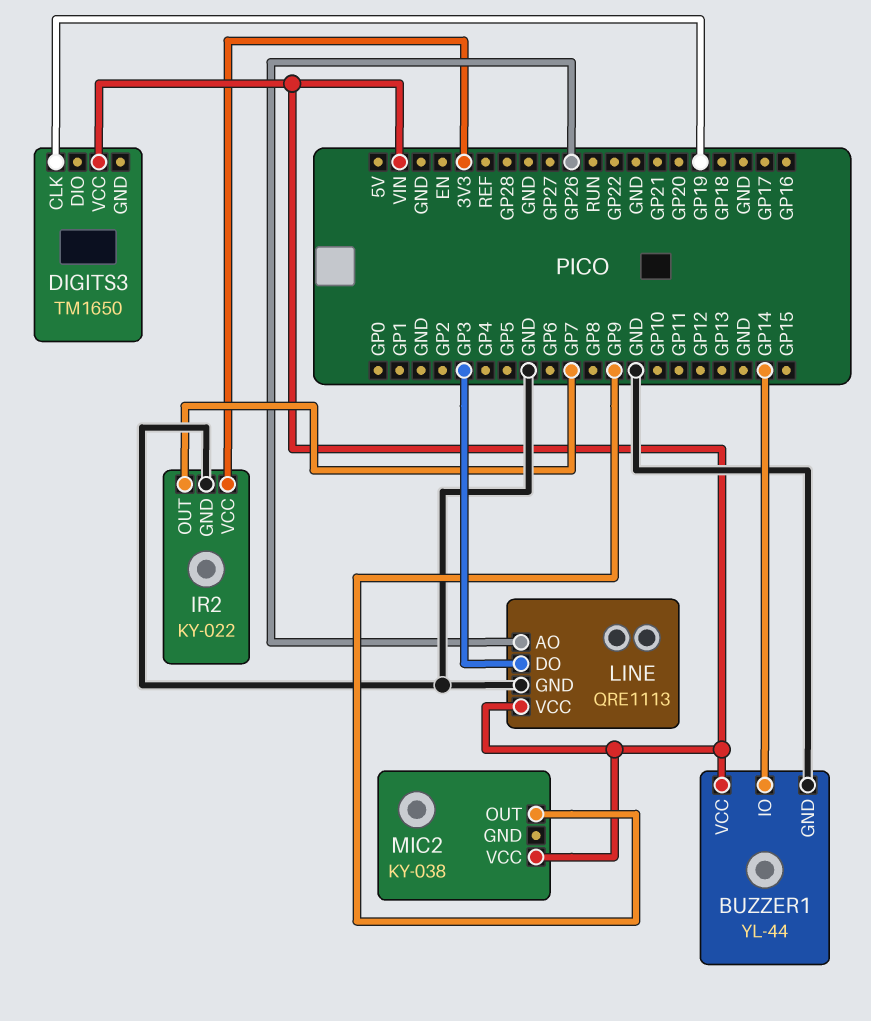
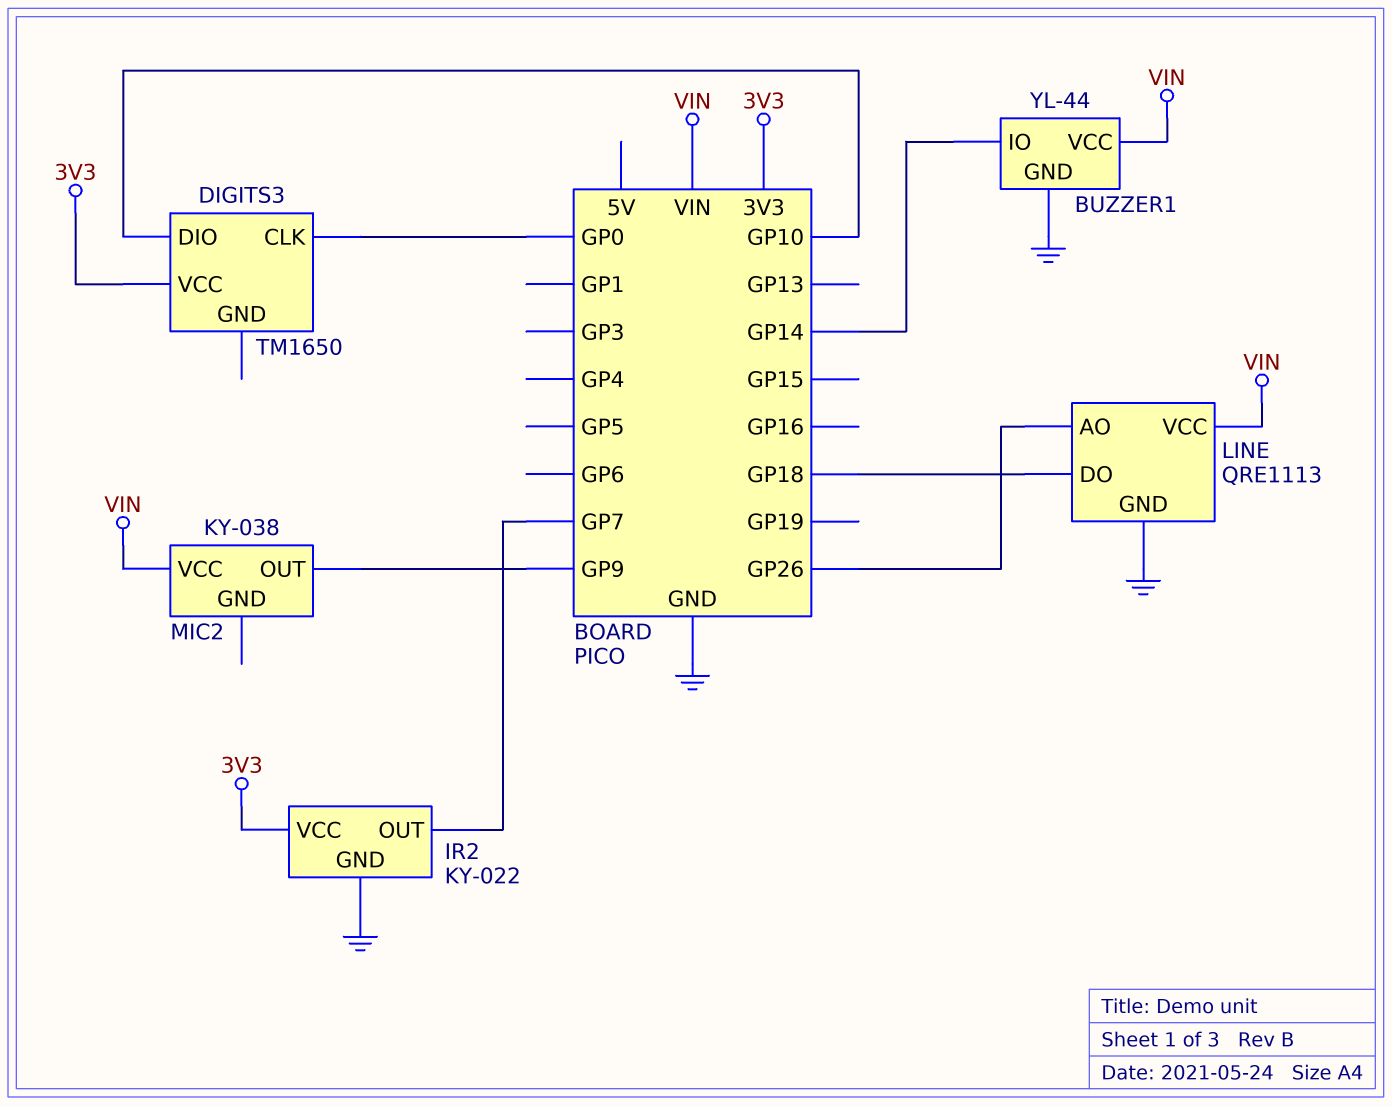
DIGITS3 pin CLK: GP19 -> GP0
DIGITS3 pin DIO: none -> GP10
DIGITS3 pin VCC: VIN -> 3V3
LINE pin DO: GP3 -> GP18

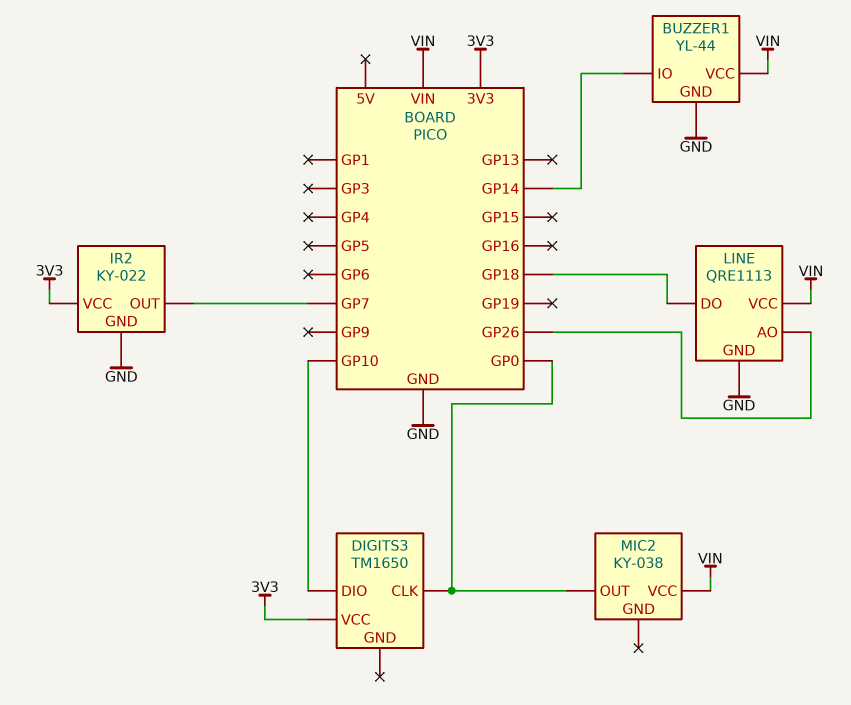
MIC2 pin OUT: GP9 -> GP0

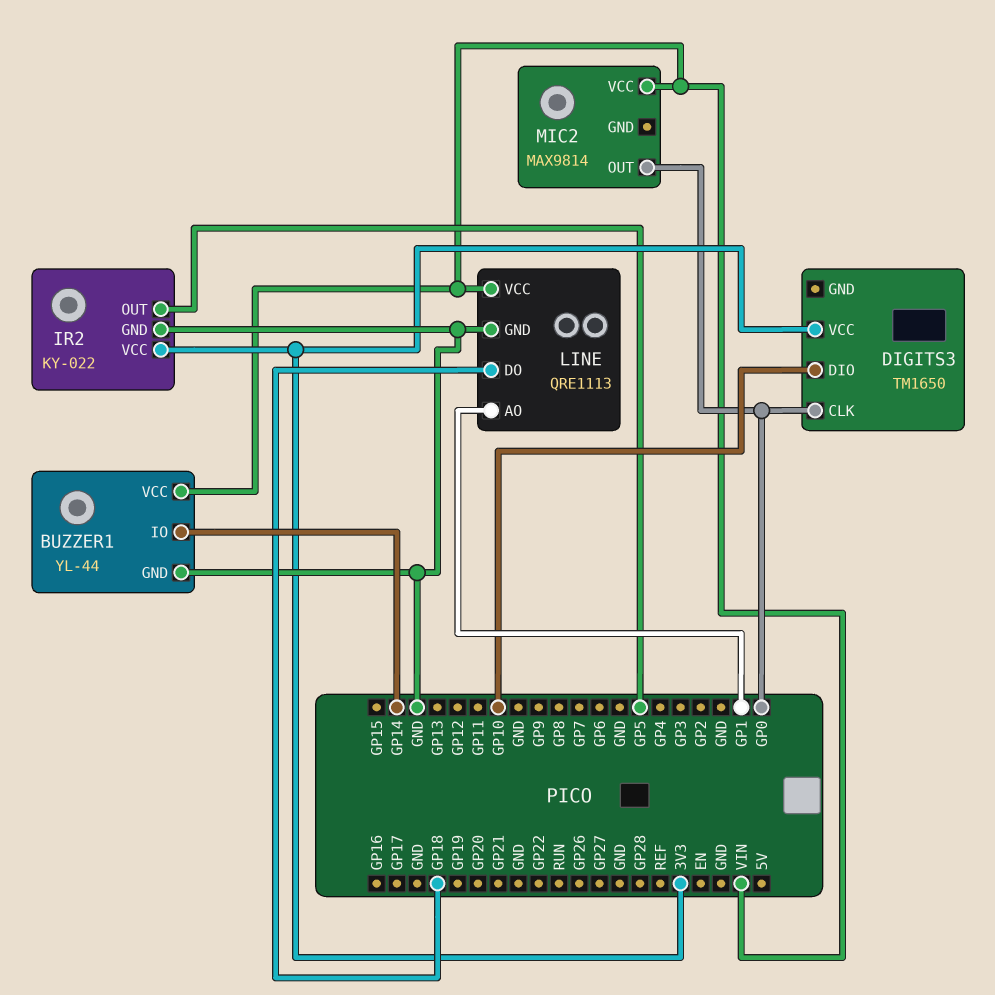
IR2 pin OUT: GP7 -> GP5
LINE pin AO: GP26 -> GP1
MIC2: KY-038 -> MAX9814

